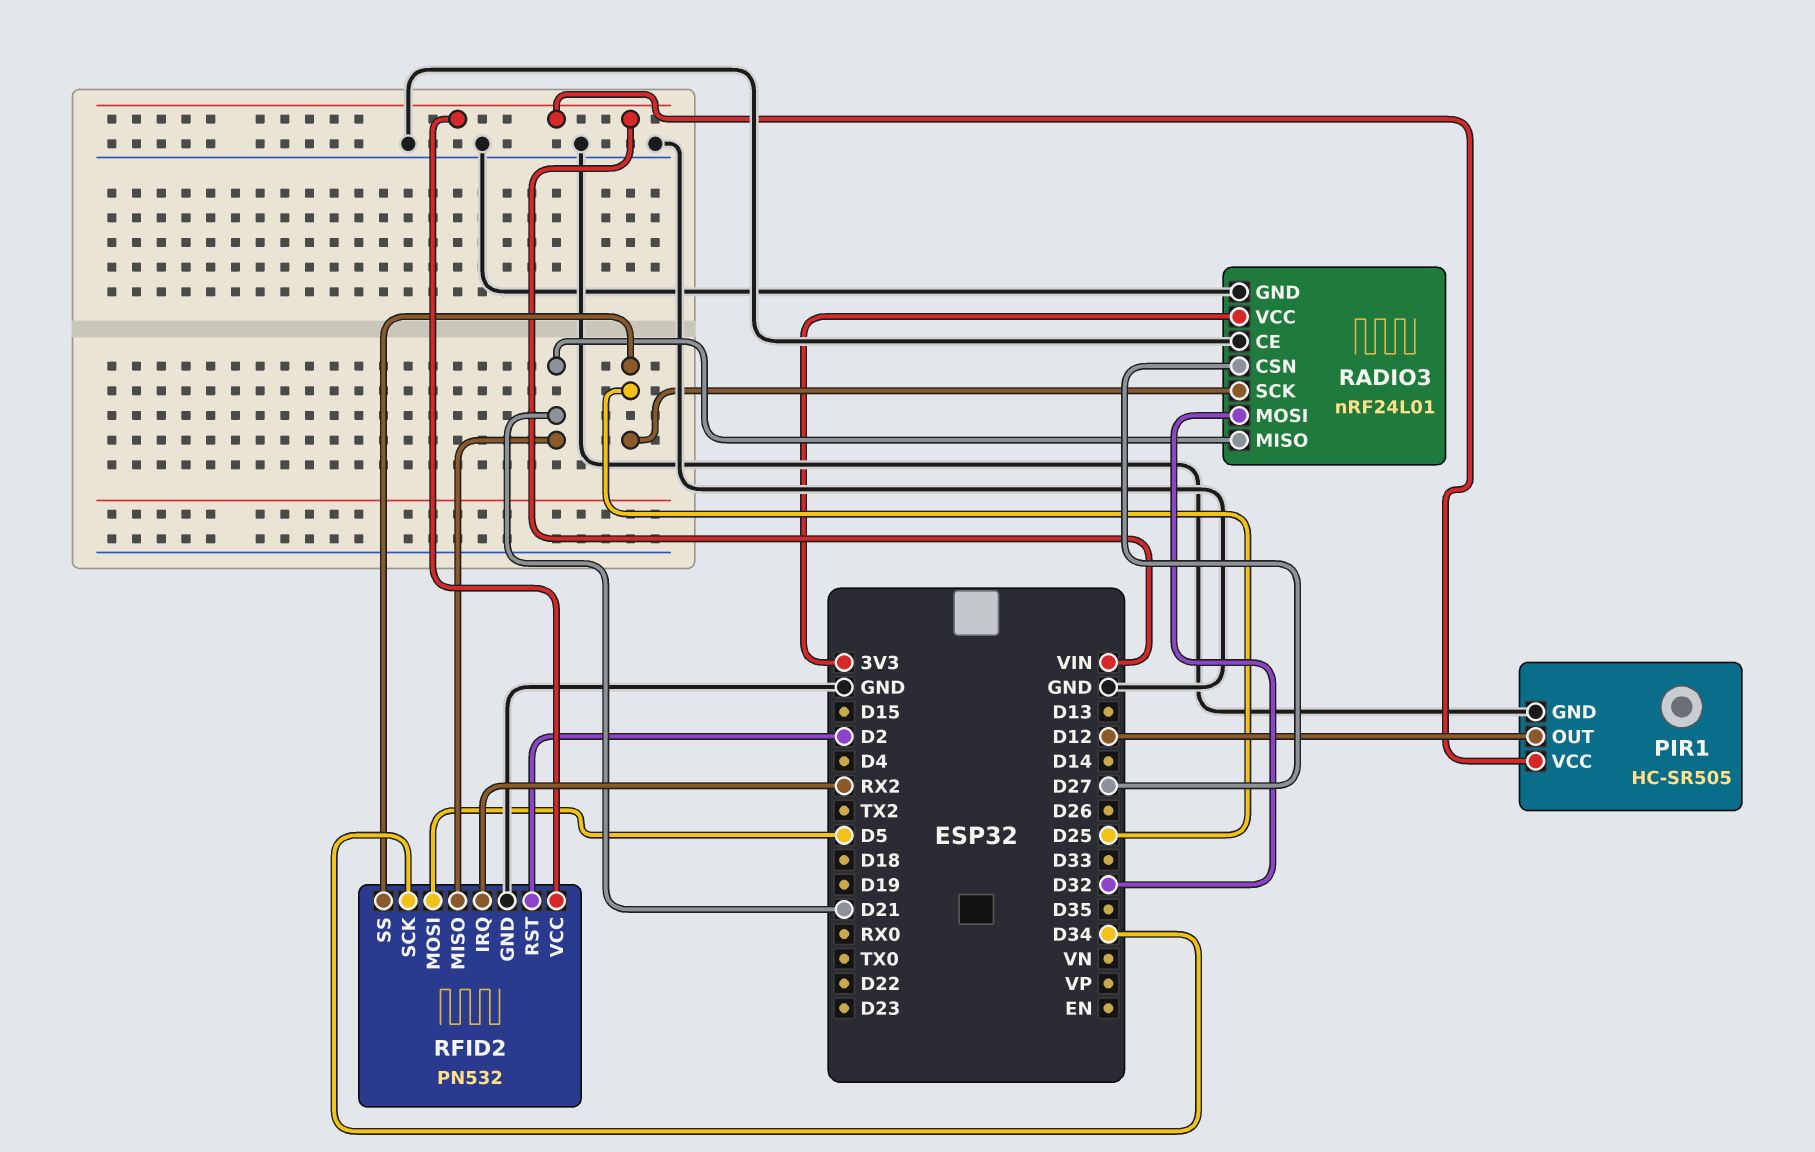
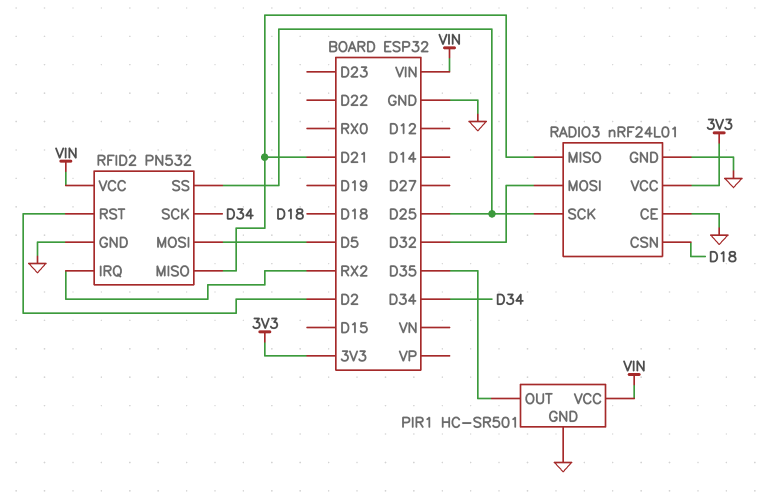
PIR1: HC-SR505 -> HC-SR501
PIR1 pin OUT: D12 -> D35
RADIO3 pin CSN: D27 -> D18

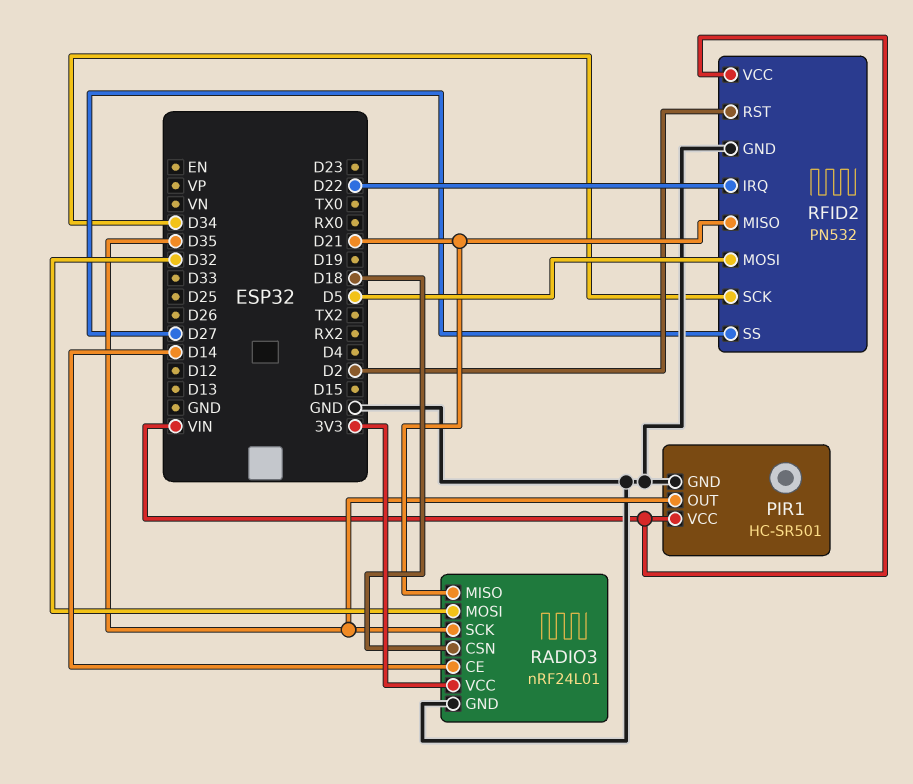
RADIO3 pin CE: GND -> D14
RADIO3 pin SCK: D25 -> D35
RFID2 pin IRQ: RX2 -> D22
RFID2 pin SS: D25 -> D27

